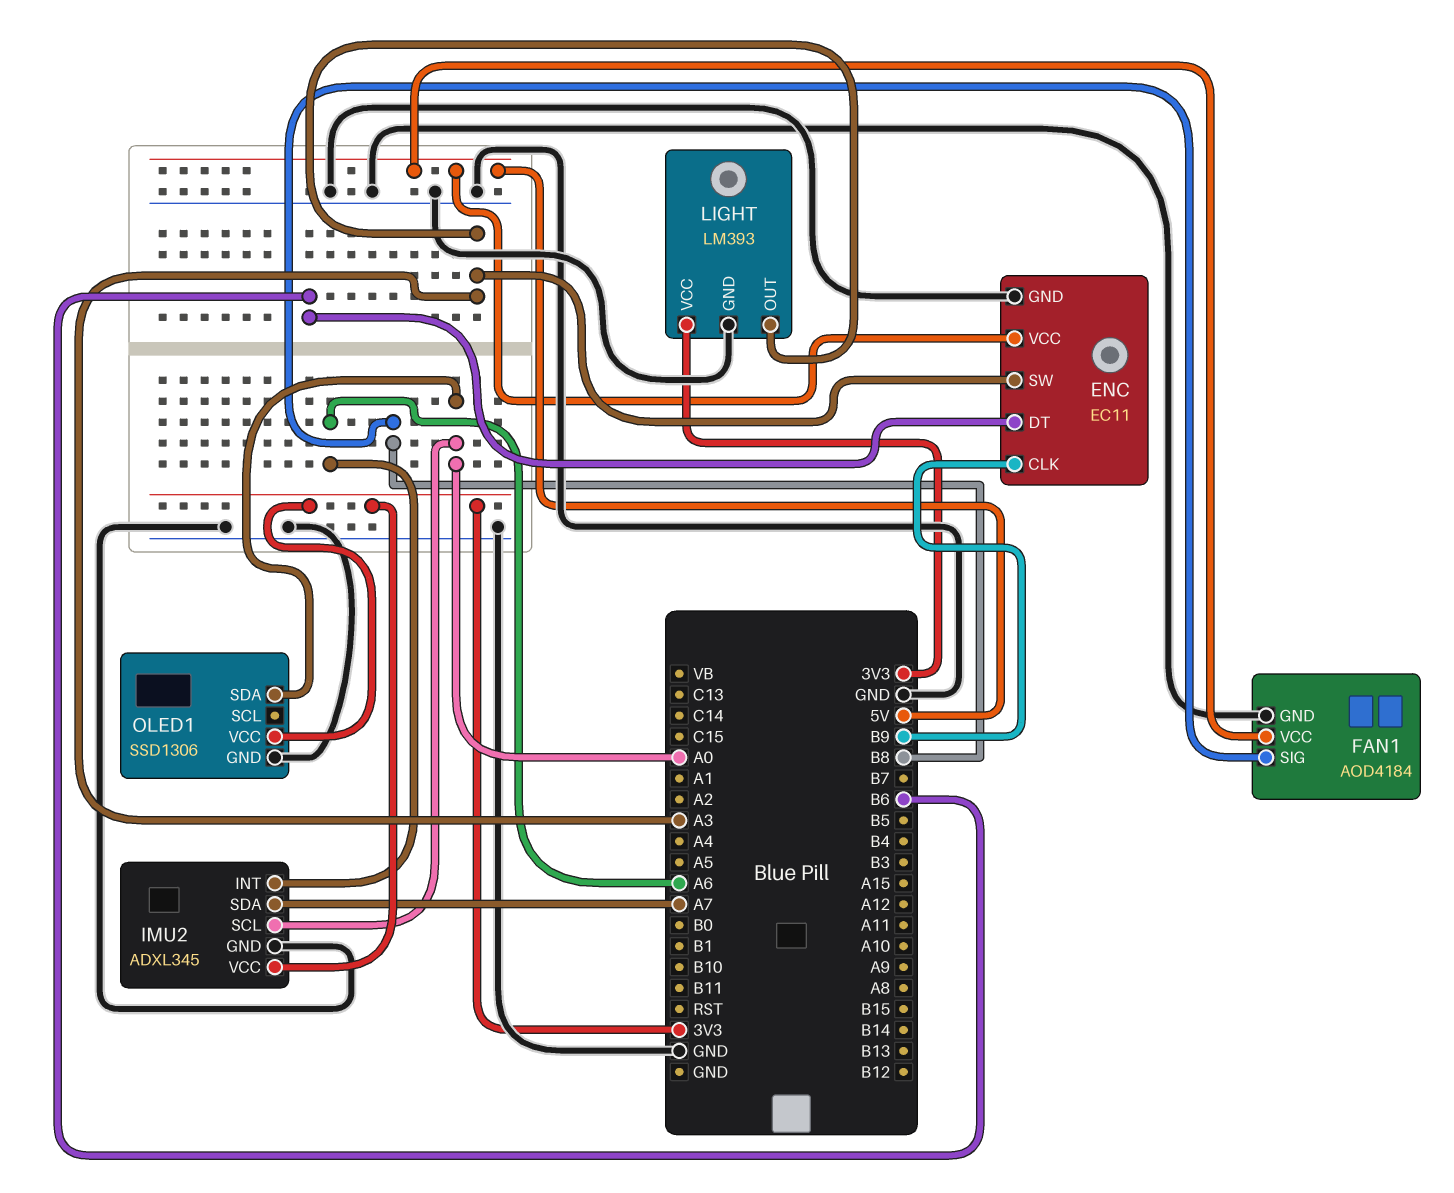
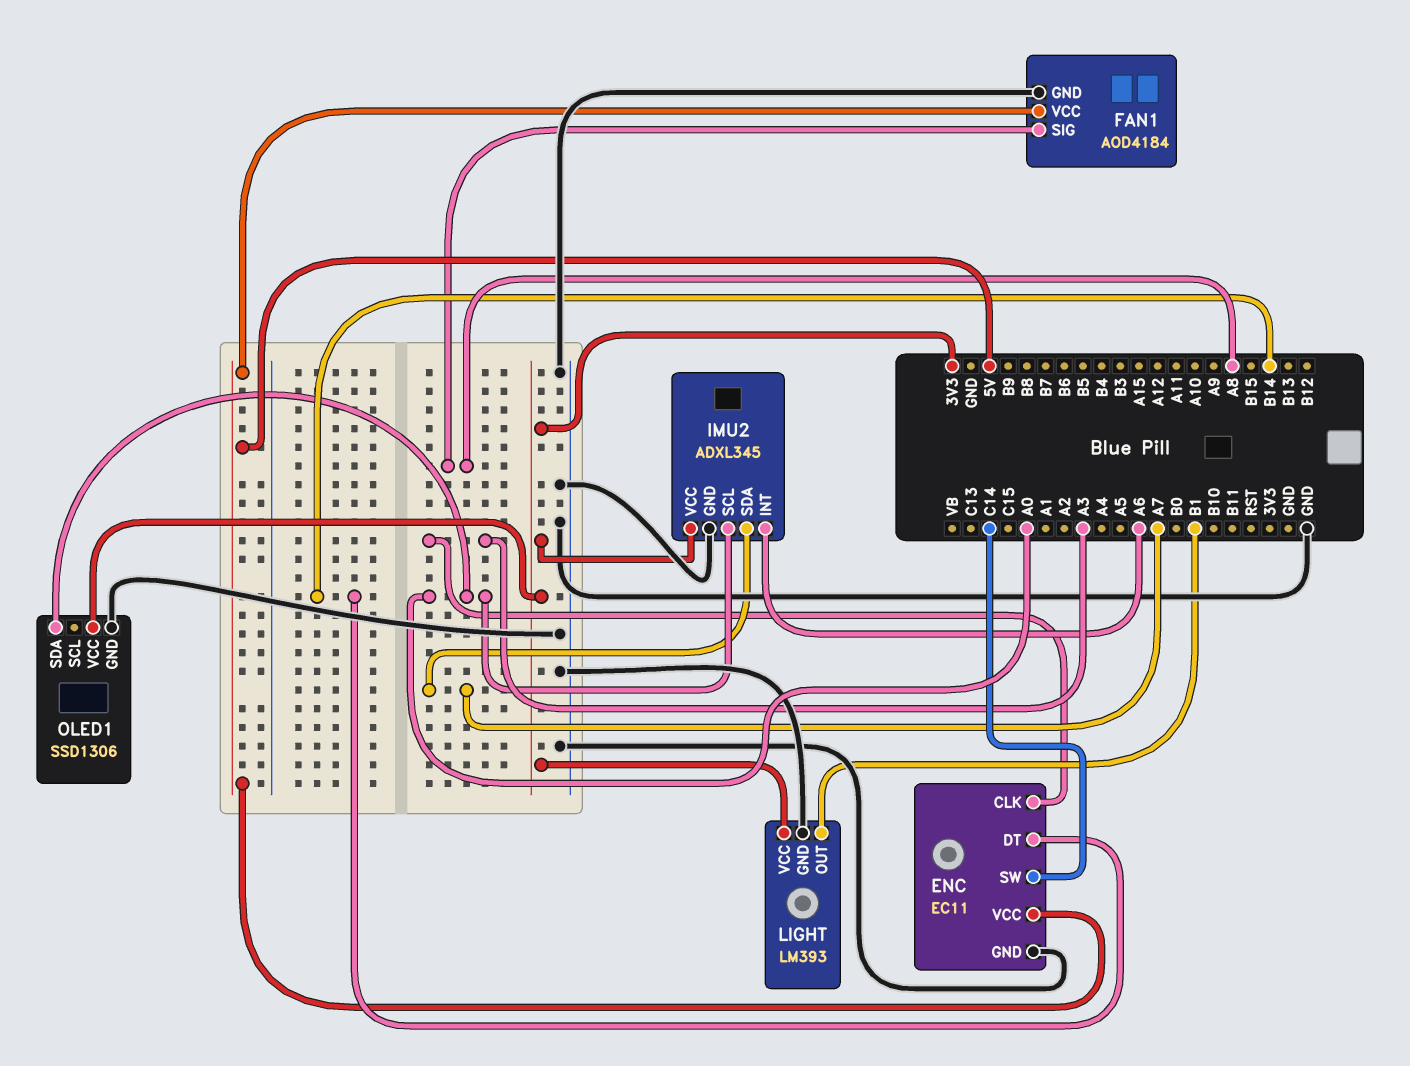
ENC pin CLK: B9 -> A3
ENC pin DT: B6 -> B14
ENC pin SW: A3 -> C14
FAN1 pin SIG: B8 -> A8
LIGHT pin OUT: A3 -> B1

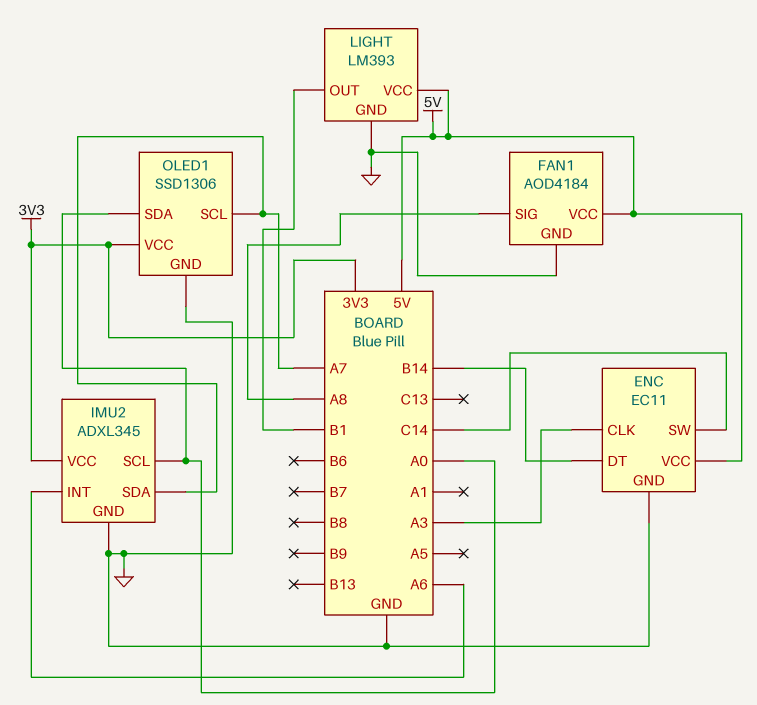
LIGHT pin VCC: 3V3 -> 5V
OLED1 pin SCL: none -> A7

